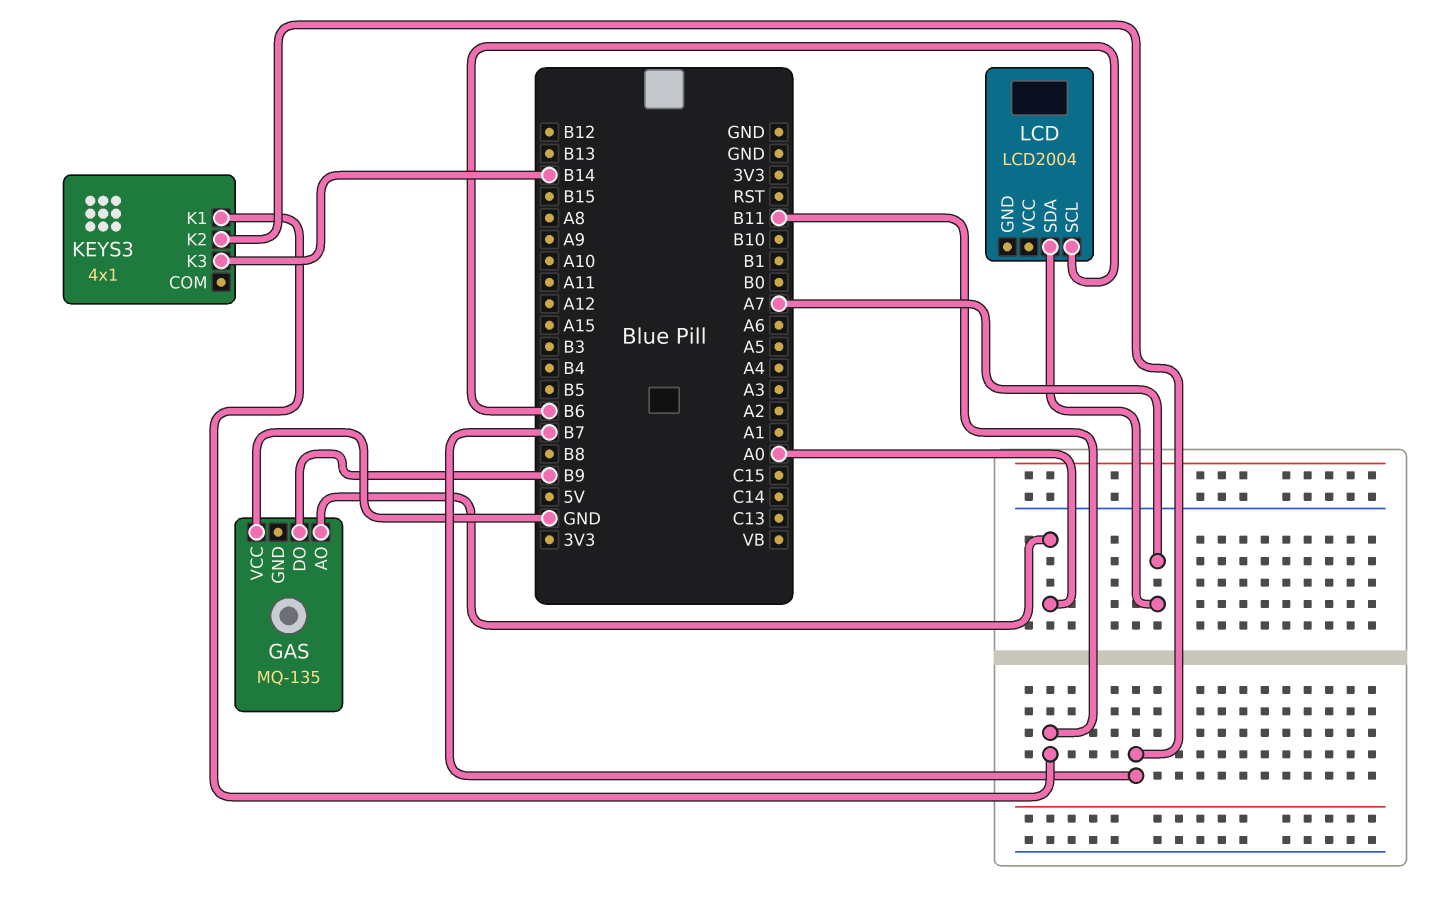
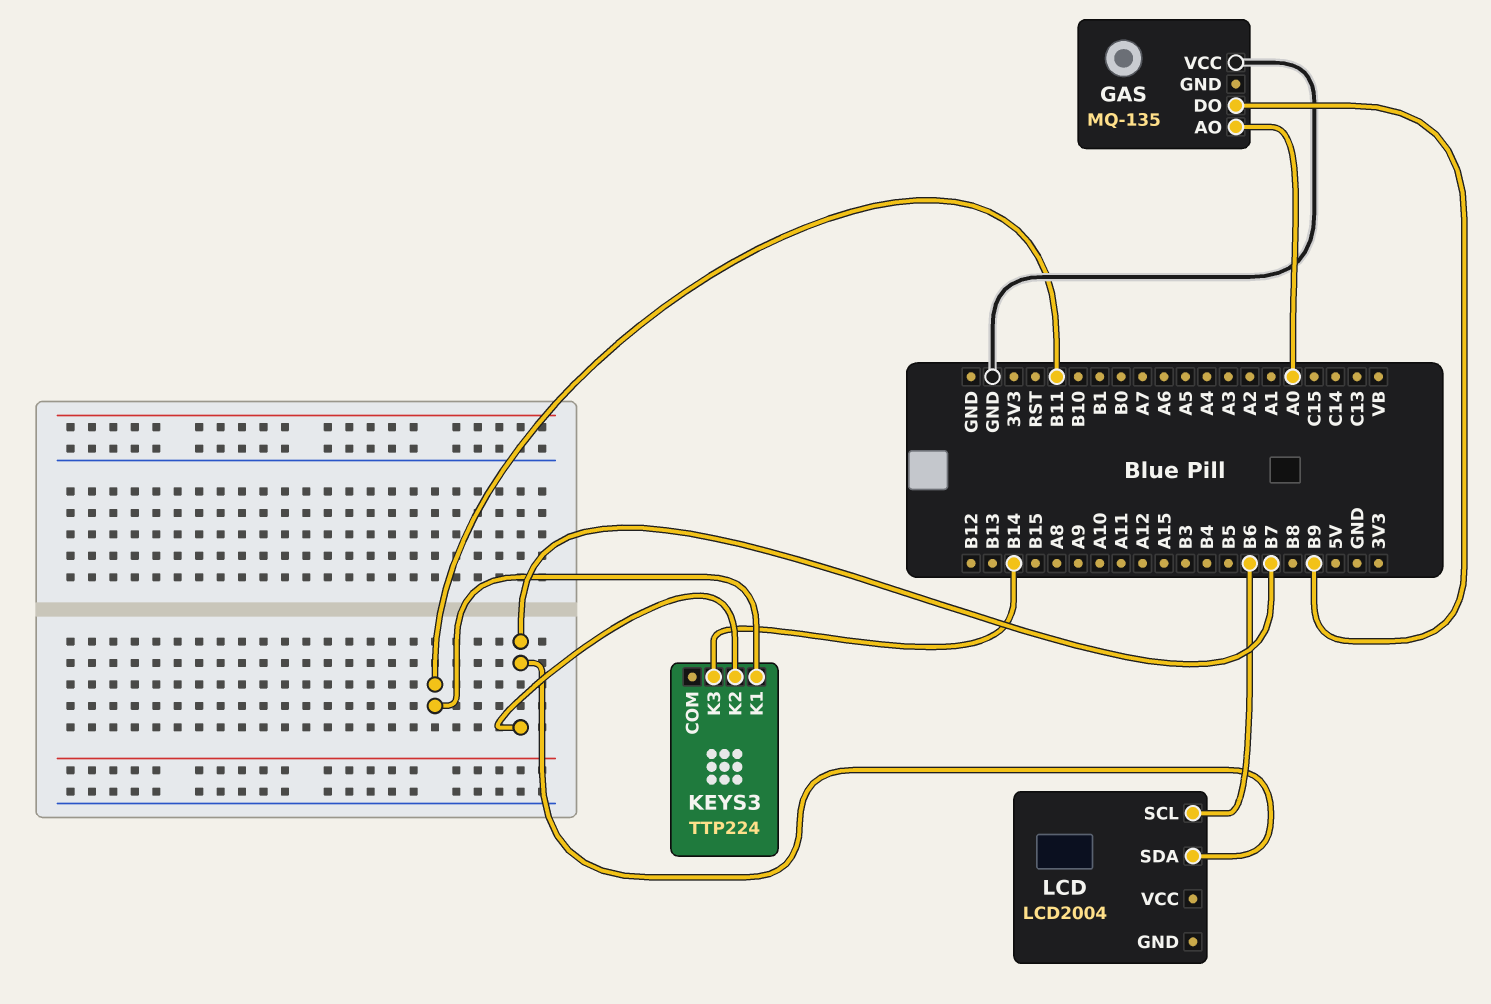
KEYS3: 4x1 -> TTP224
LCD pin SDA: A7 -> B7

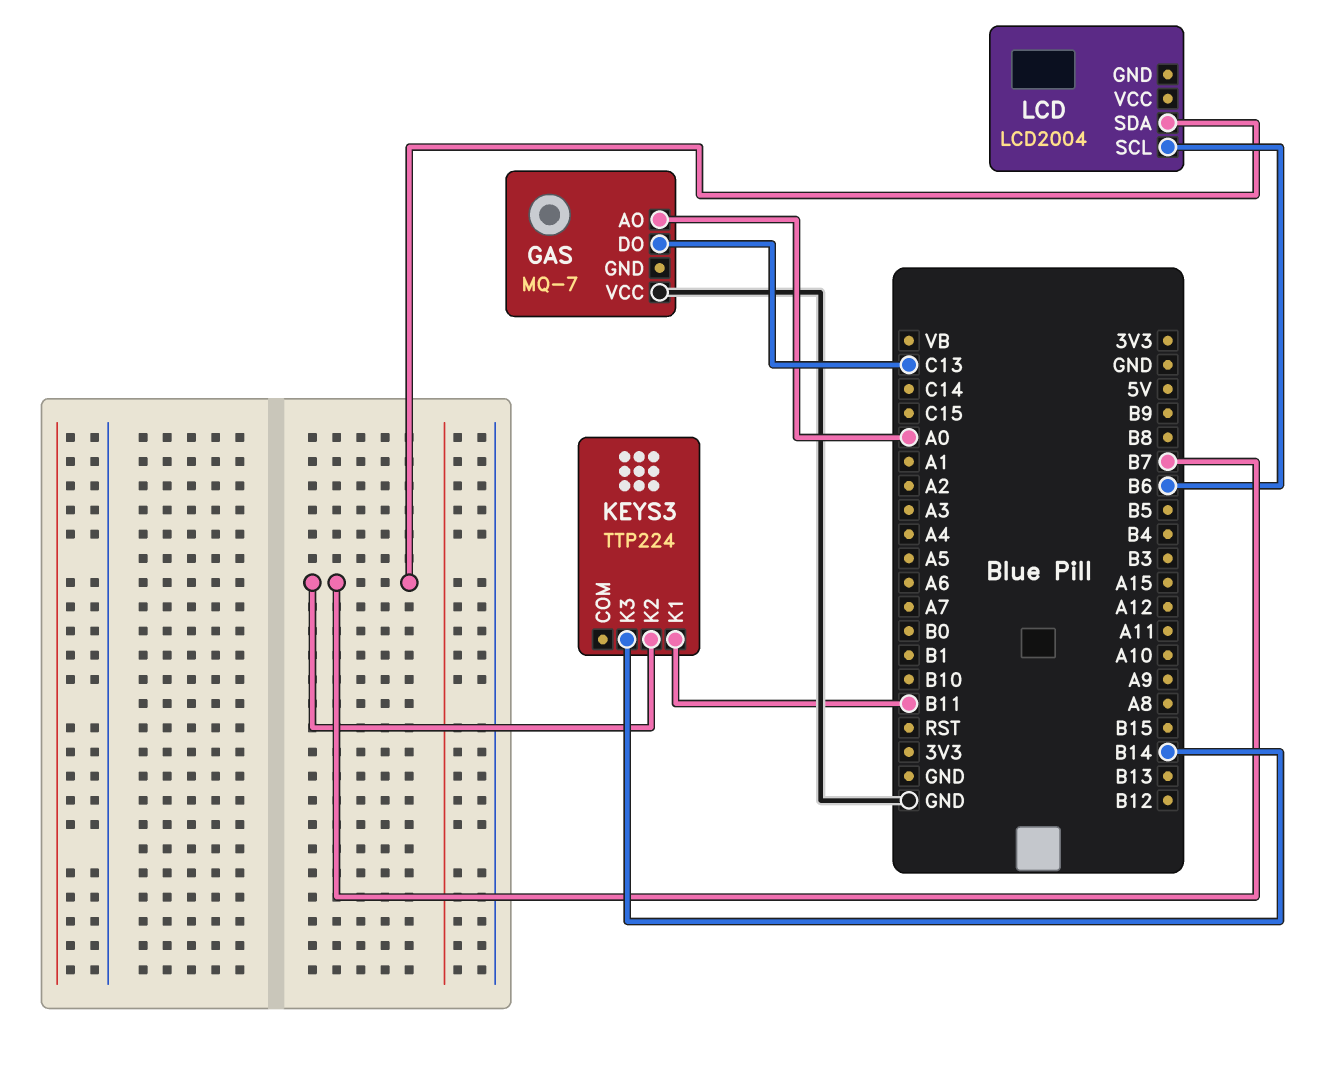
GAS: MQ-135 -> MQ-7
GAS pin DO: B9 -> C13

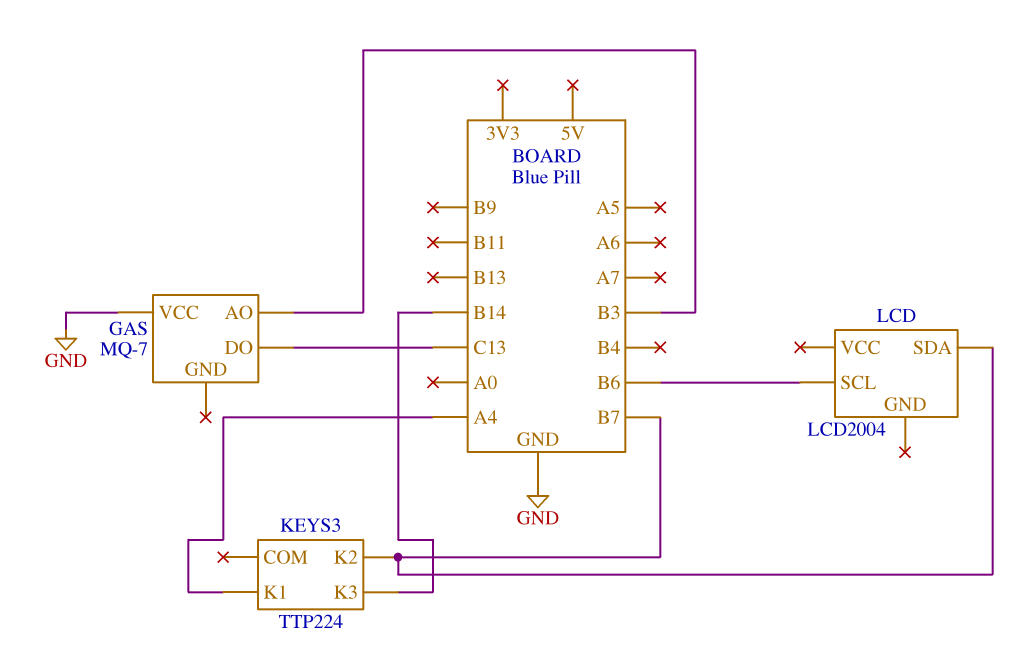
GAS pin AO: A0 -> B3
KEYS3 pin K1: B11 -> A4

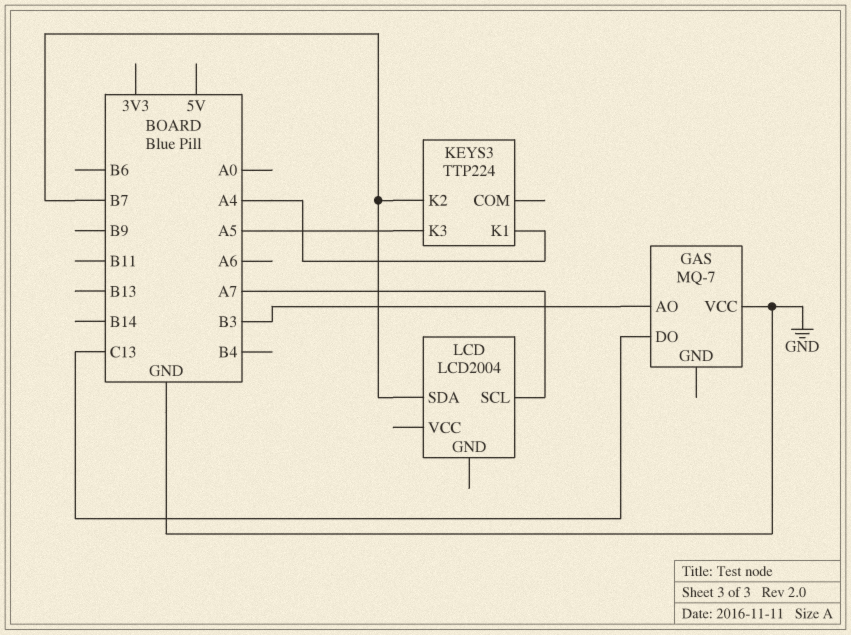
KEYS3 pin K3: B14 -> A5
LCD pin SCL: B6 -> A7

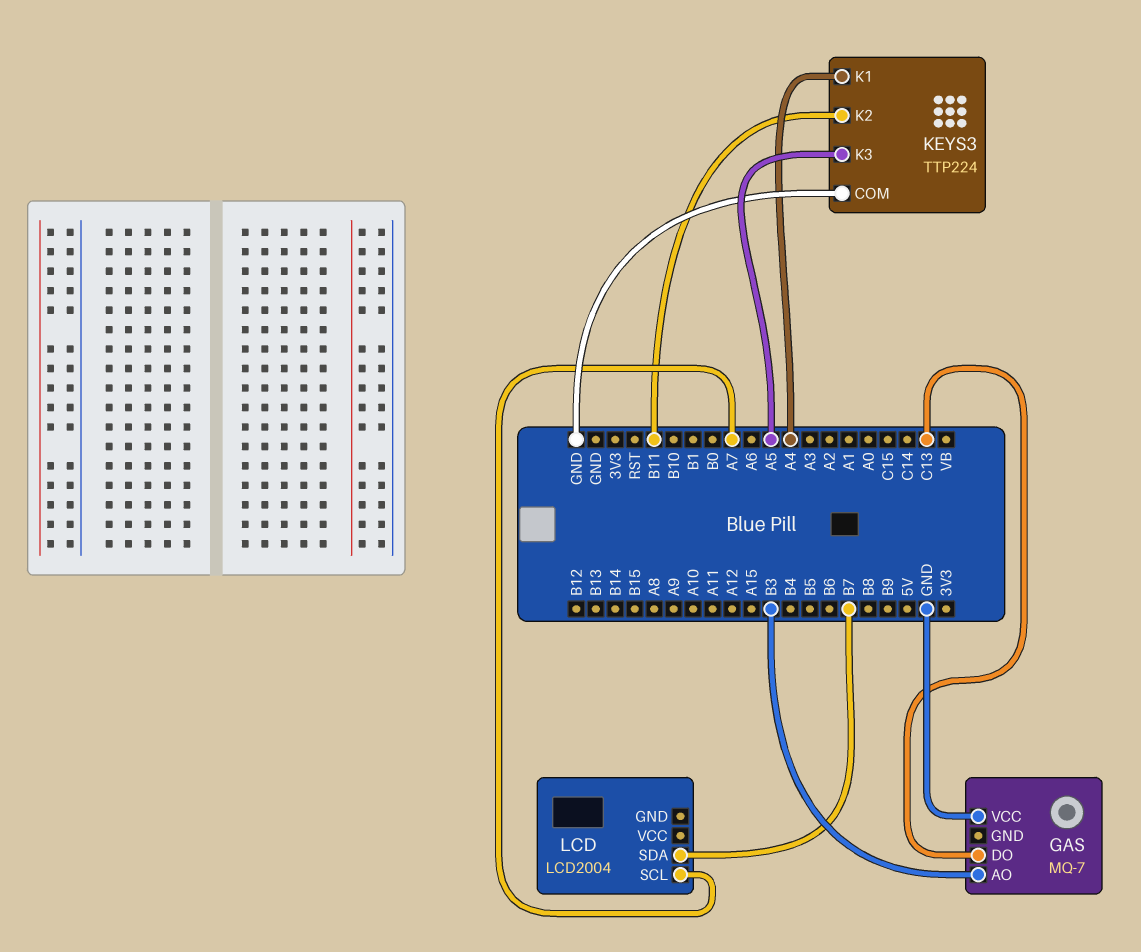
KEYS3 pin COM: none -> GND
KEYS3 pin K2: B7 -> B11

